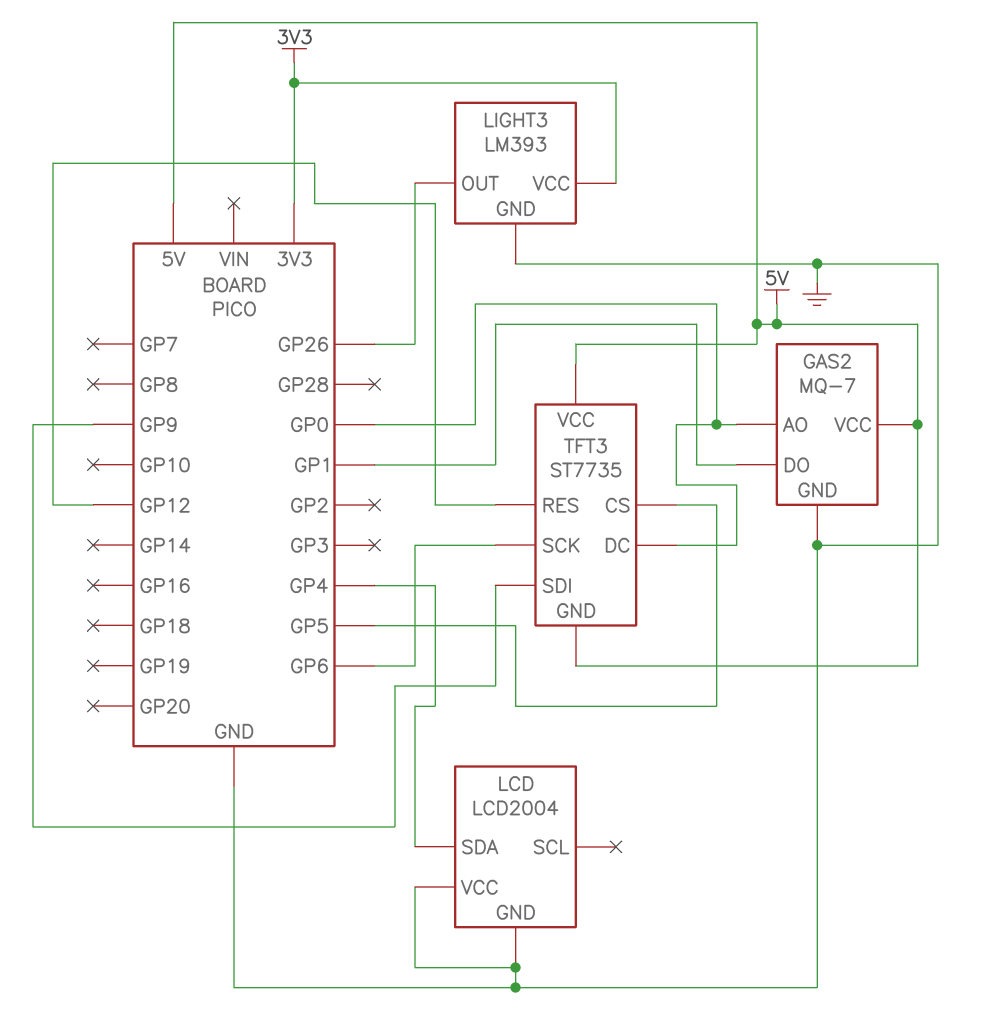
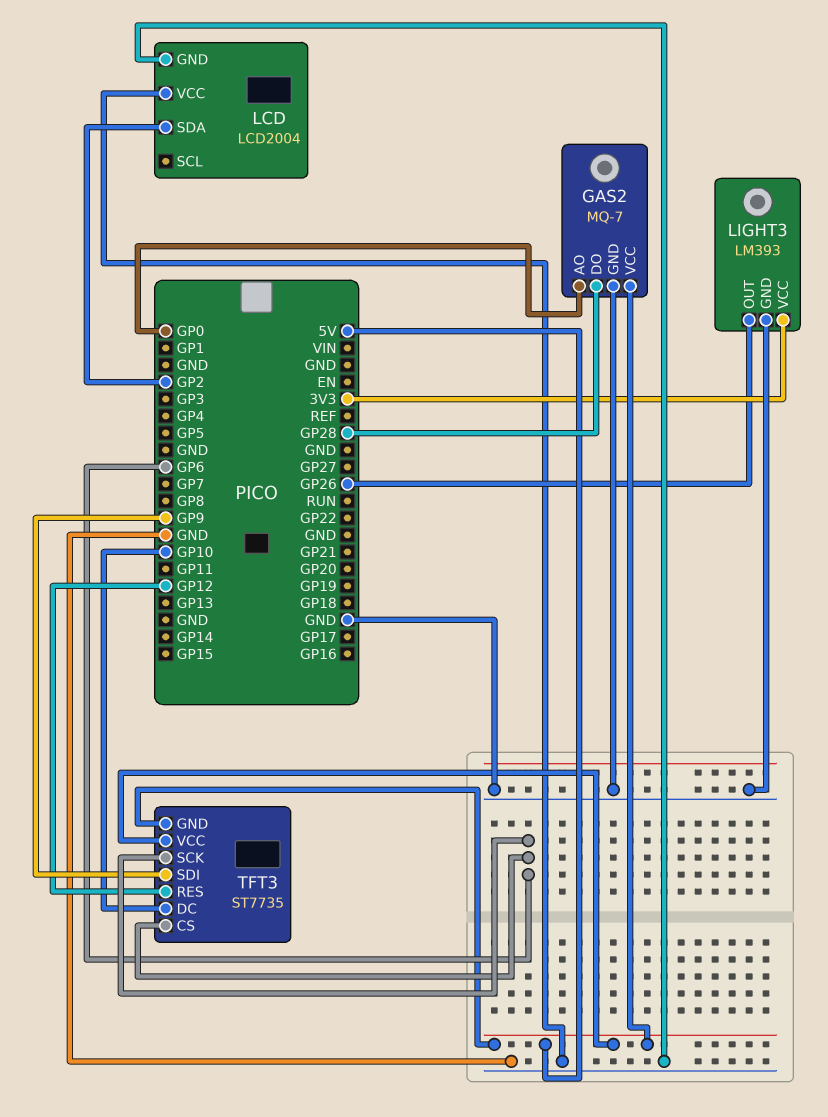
GAS2 pin DO: GP1 -> GP28
LCD pin SDA: GP4 -> GP2
TFT3 pin CS: GP5 -> GP6
TFT3 pin DC: GP0 -> GP10

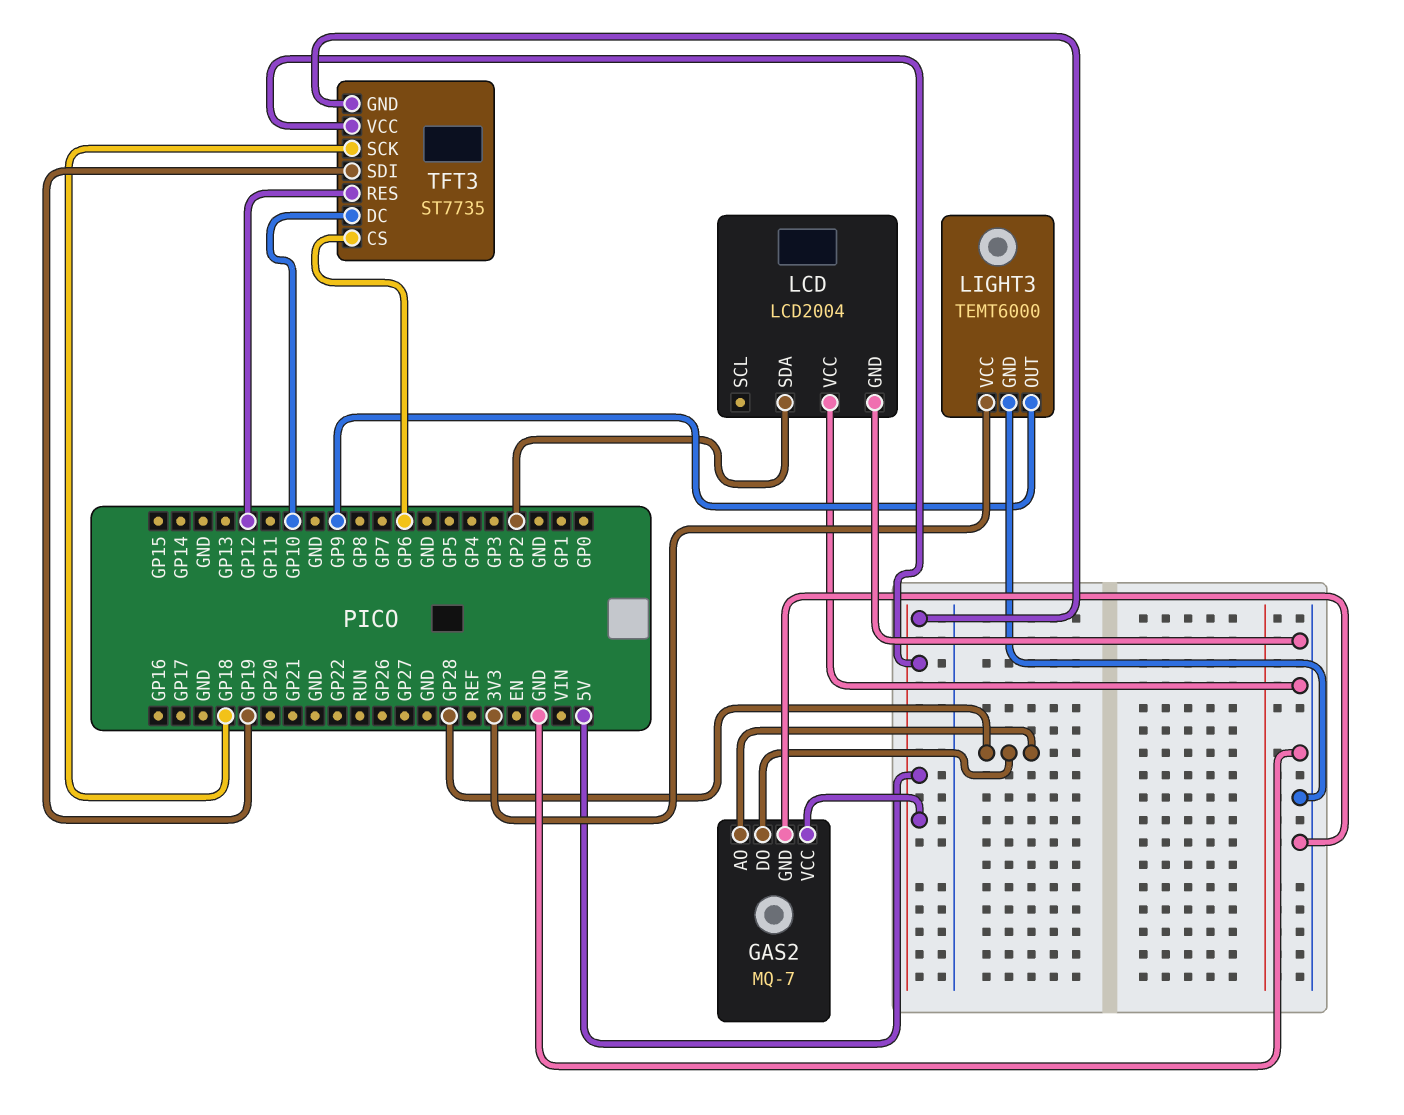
GAS2 pin AO: GP0 -> GP28
LIGHT3: LM393 -> TEMT6000
LIGHT3 pin OUT: GP26 -> GP9
TFT3 pin SCK: GP6 -> GP18
TFT3 pin SDI: GP9 -> GP19

